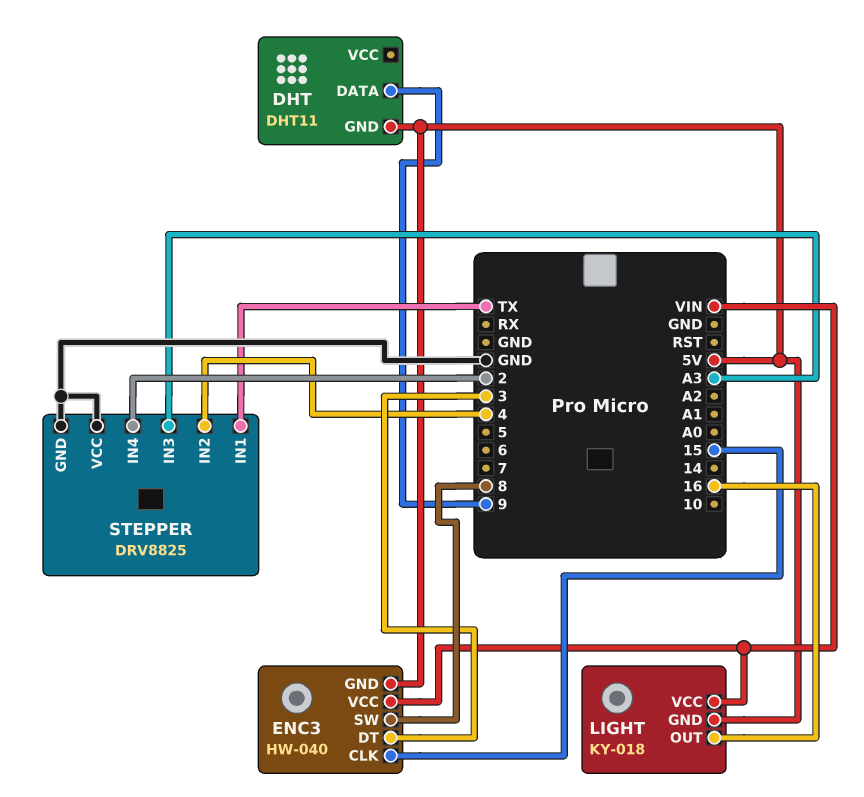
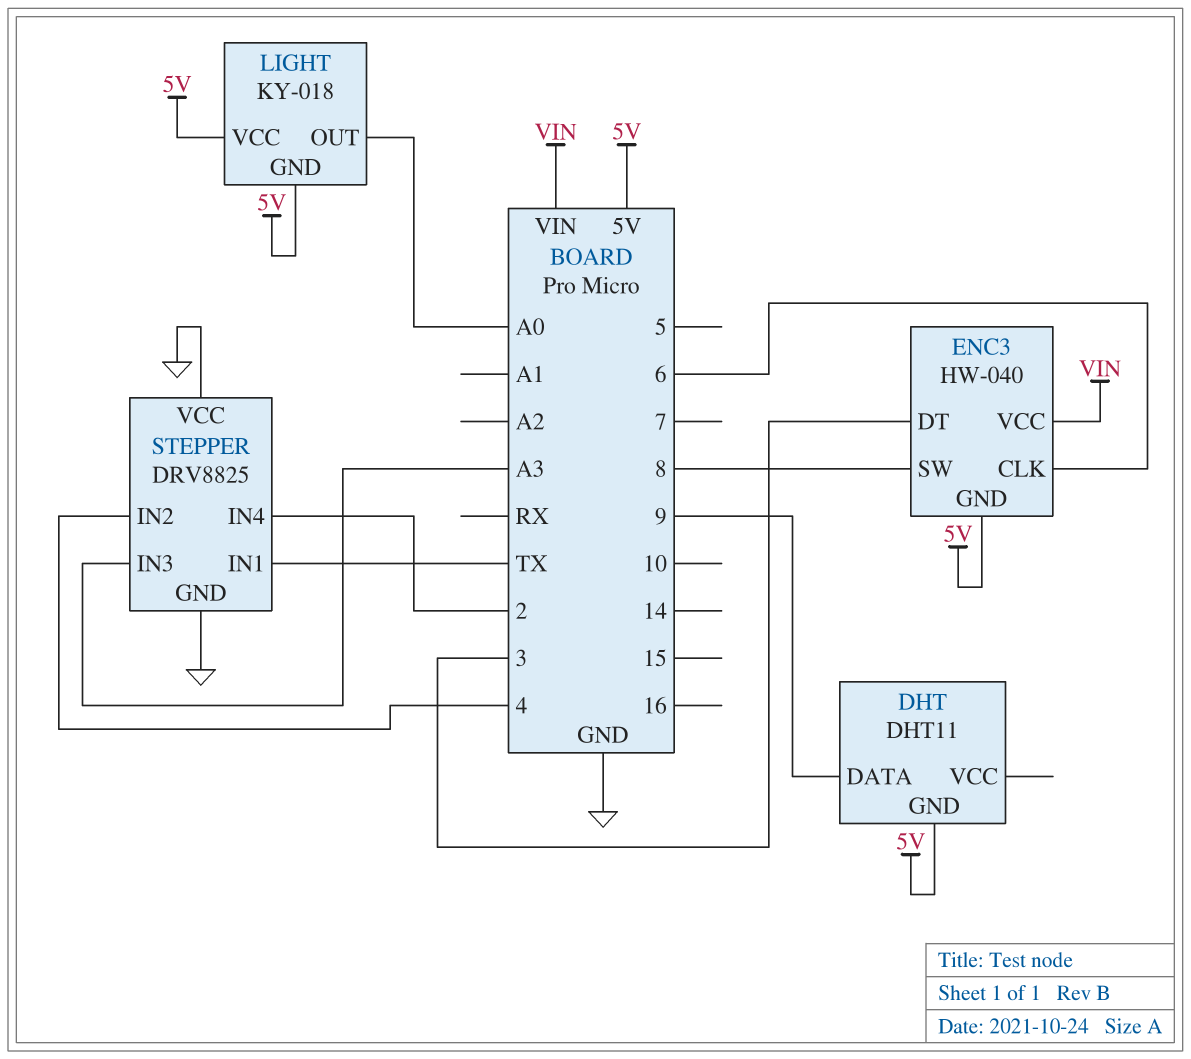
ENC3 pin CLK: 15 -> 6
LIGHT pin OUT: 16 -> A0
LIGHT pin VCC: VIN -> 5V

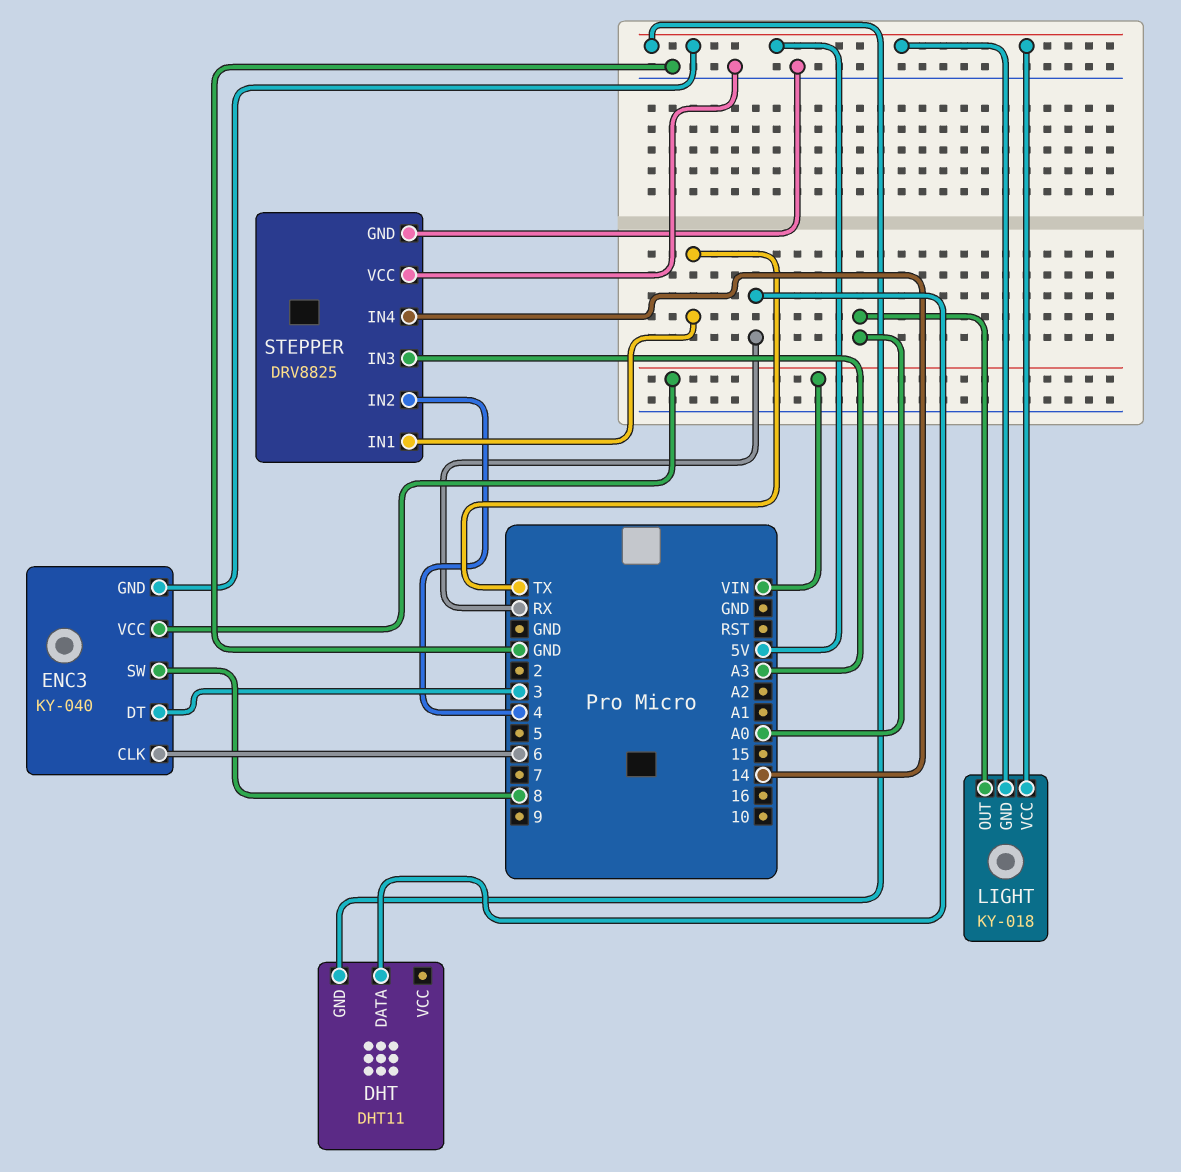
DHT pin DATA: 9 -> RX
ENC3: HW-040 -> KY-040
STEPPER pin IN4: 2 -> 14

